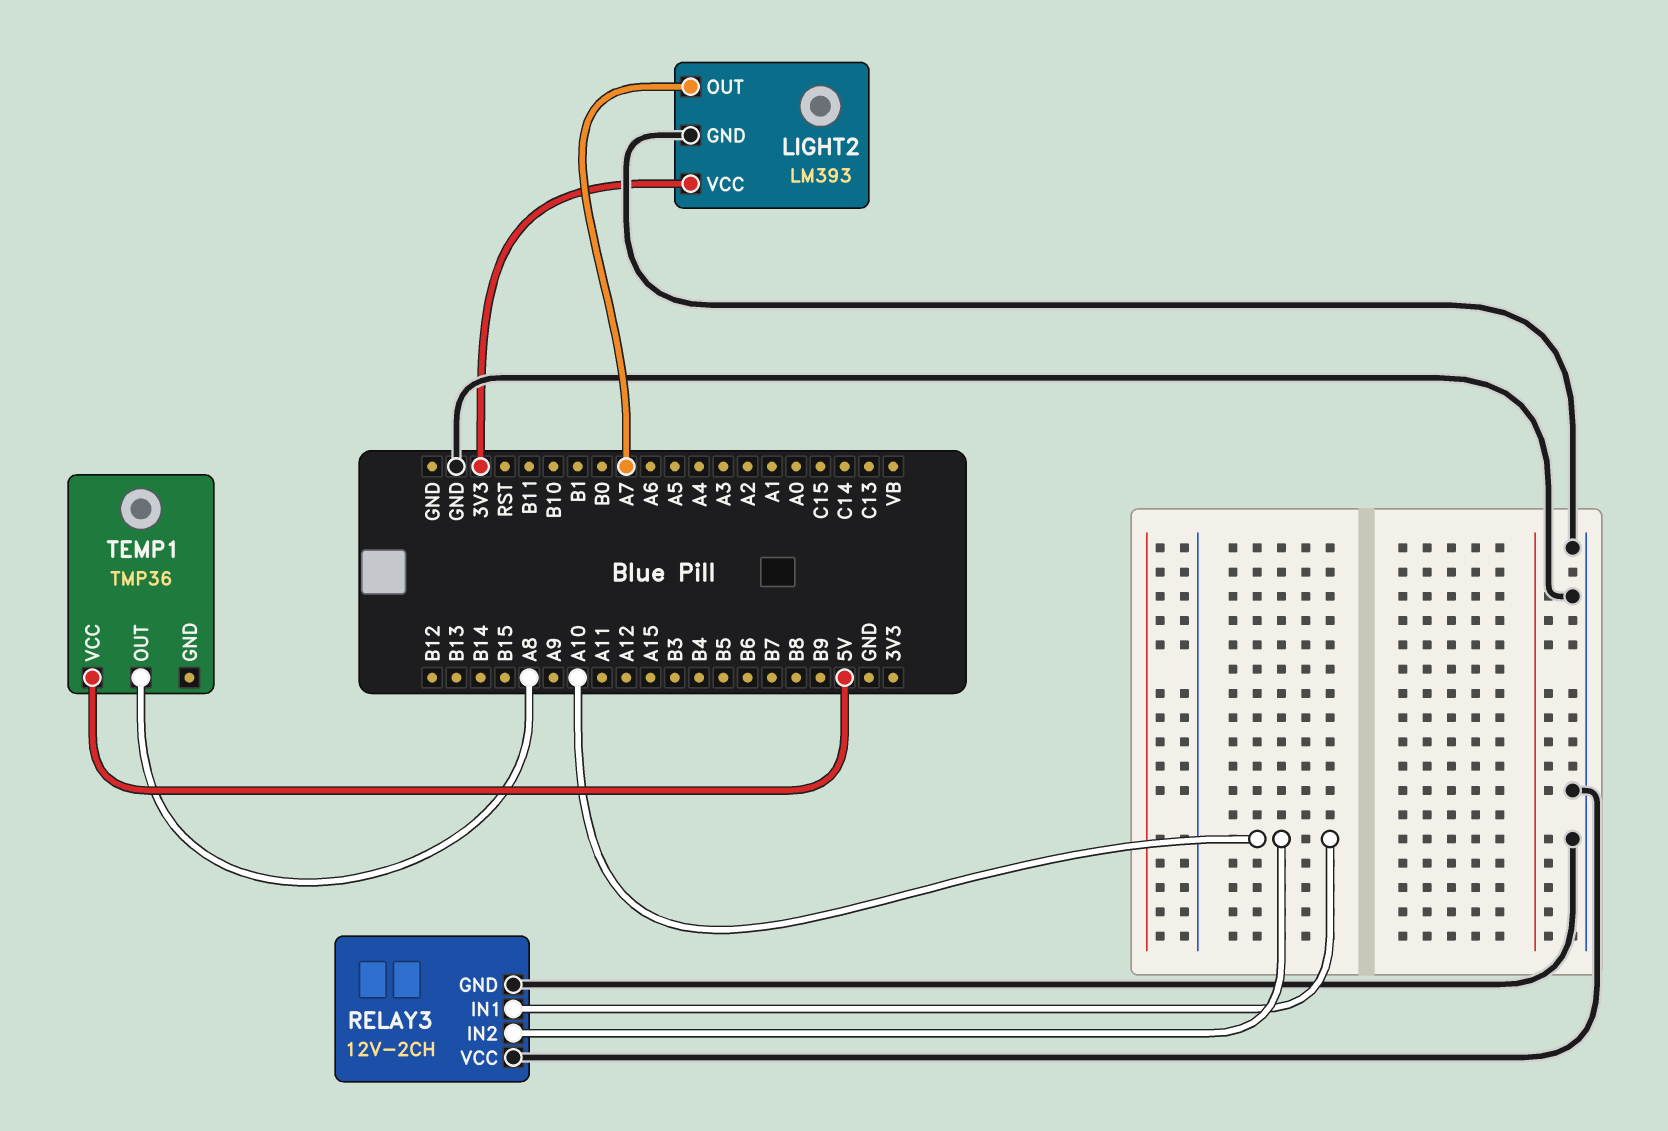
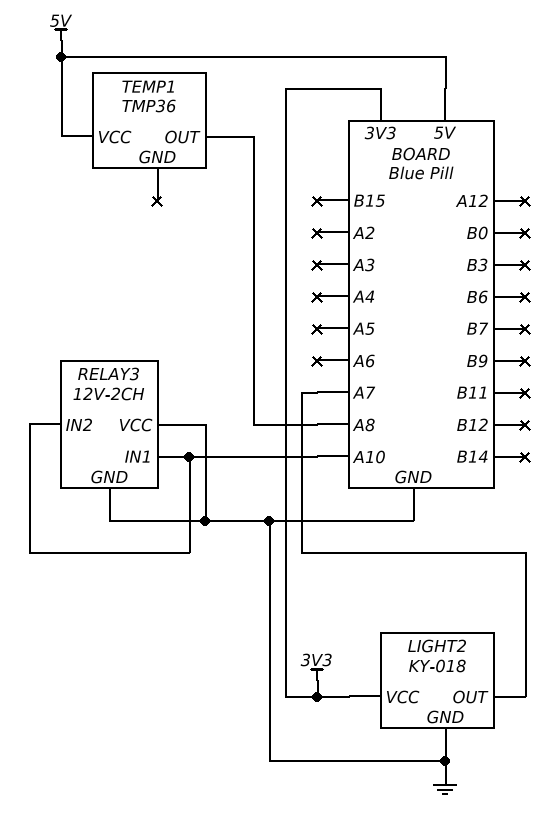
LIGHT2: LM393 -> KY-018

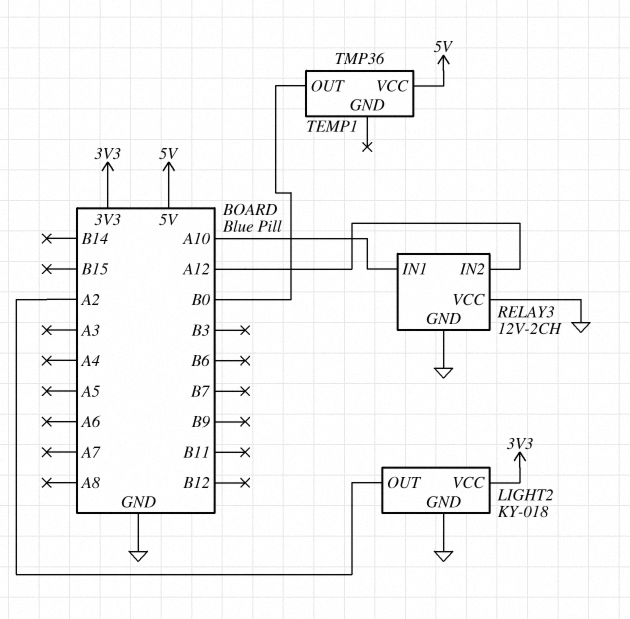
LIGHT2 pin OUT: A7 -> A2
RELAY3 pin IN2: A10 -> A12
TEMP1 pin OUT: A8 -> B0

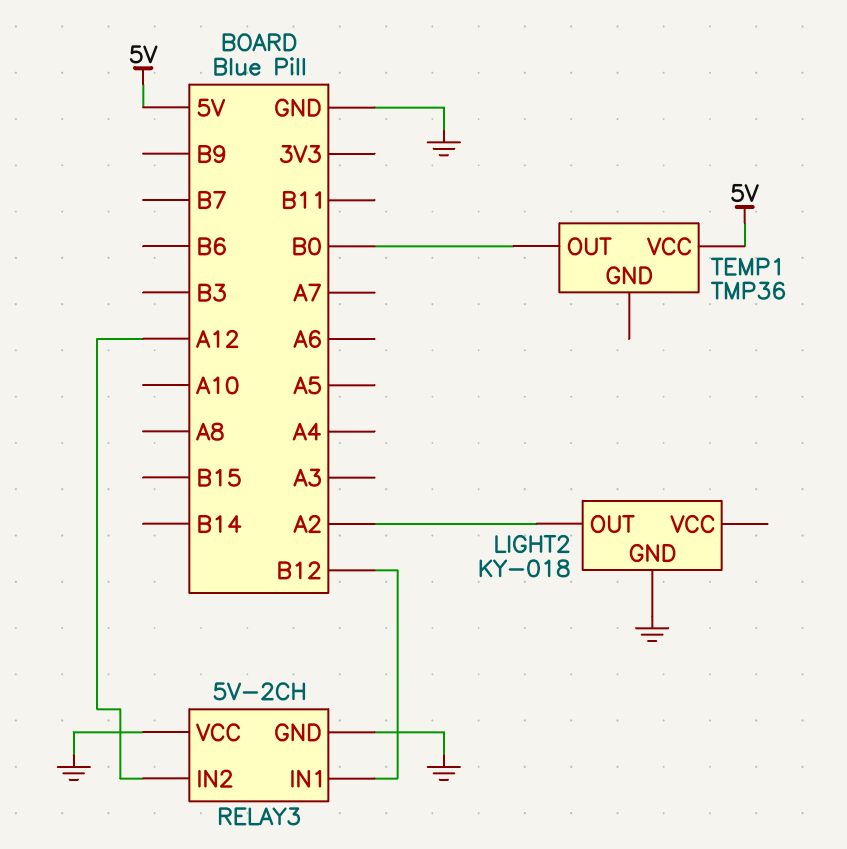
LIGHT2 pin VCC: 3V3 -> none
RELAY3: 12V-2CH -> 5V-2CH
RELAY3 pin IN1: A10 -> B12

